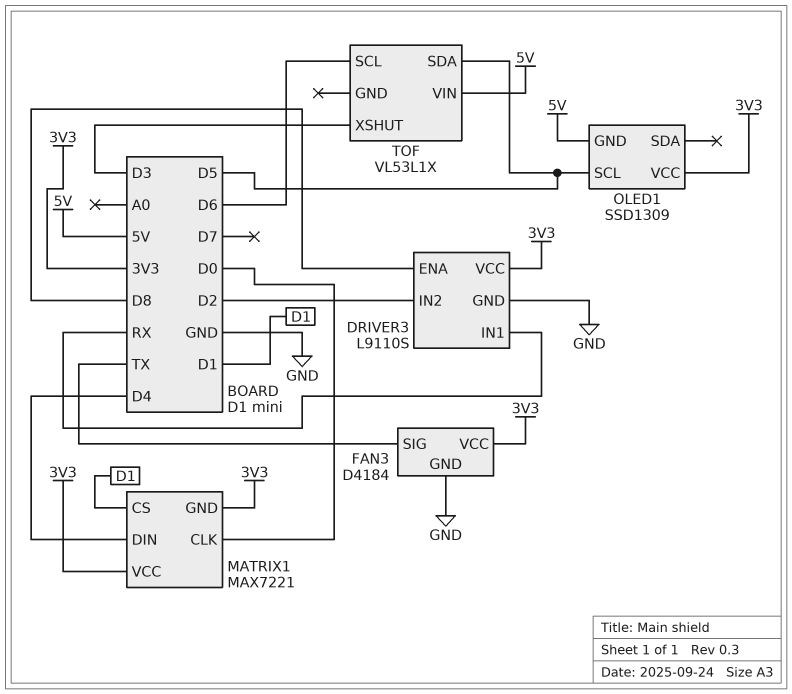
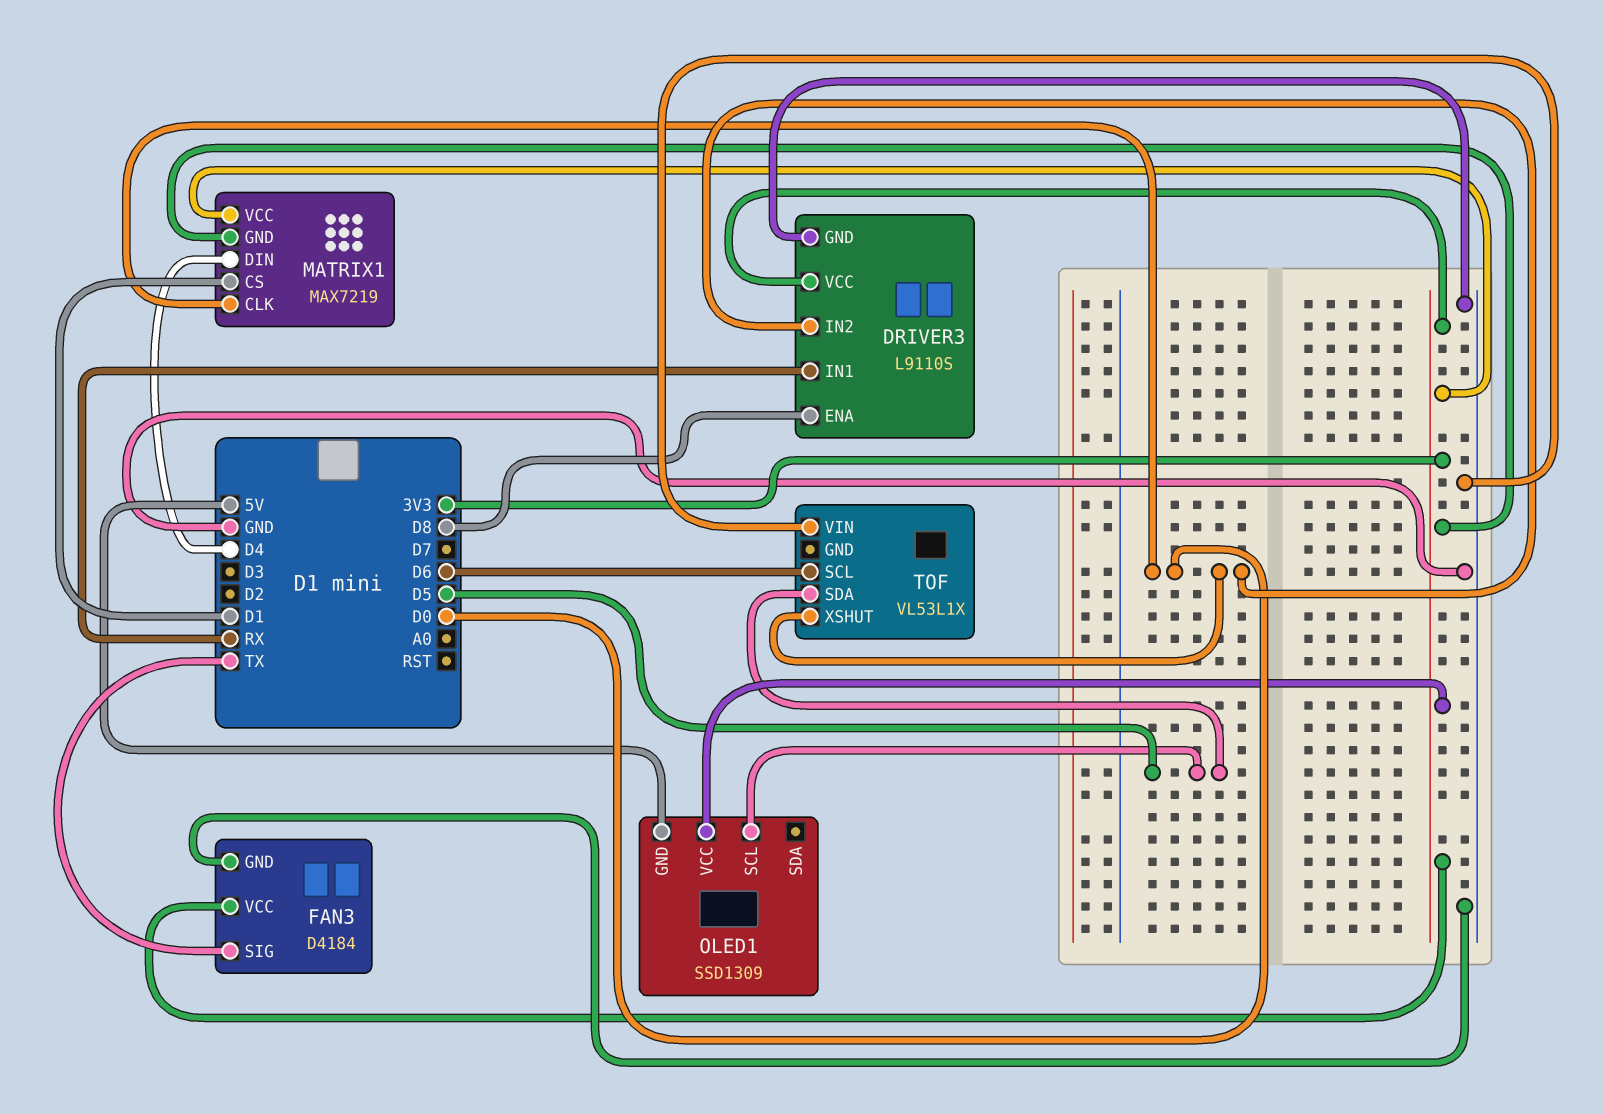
DRIVER3 pin IN2: D2 -> D0
MATRIX1: MAX7221 -> MAX7219
TOF pin VIN: 5V -> GND
TOF pin XSHUT: D3 -> D0

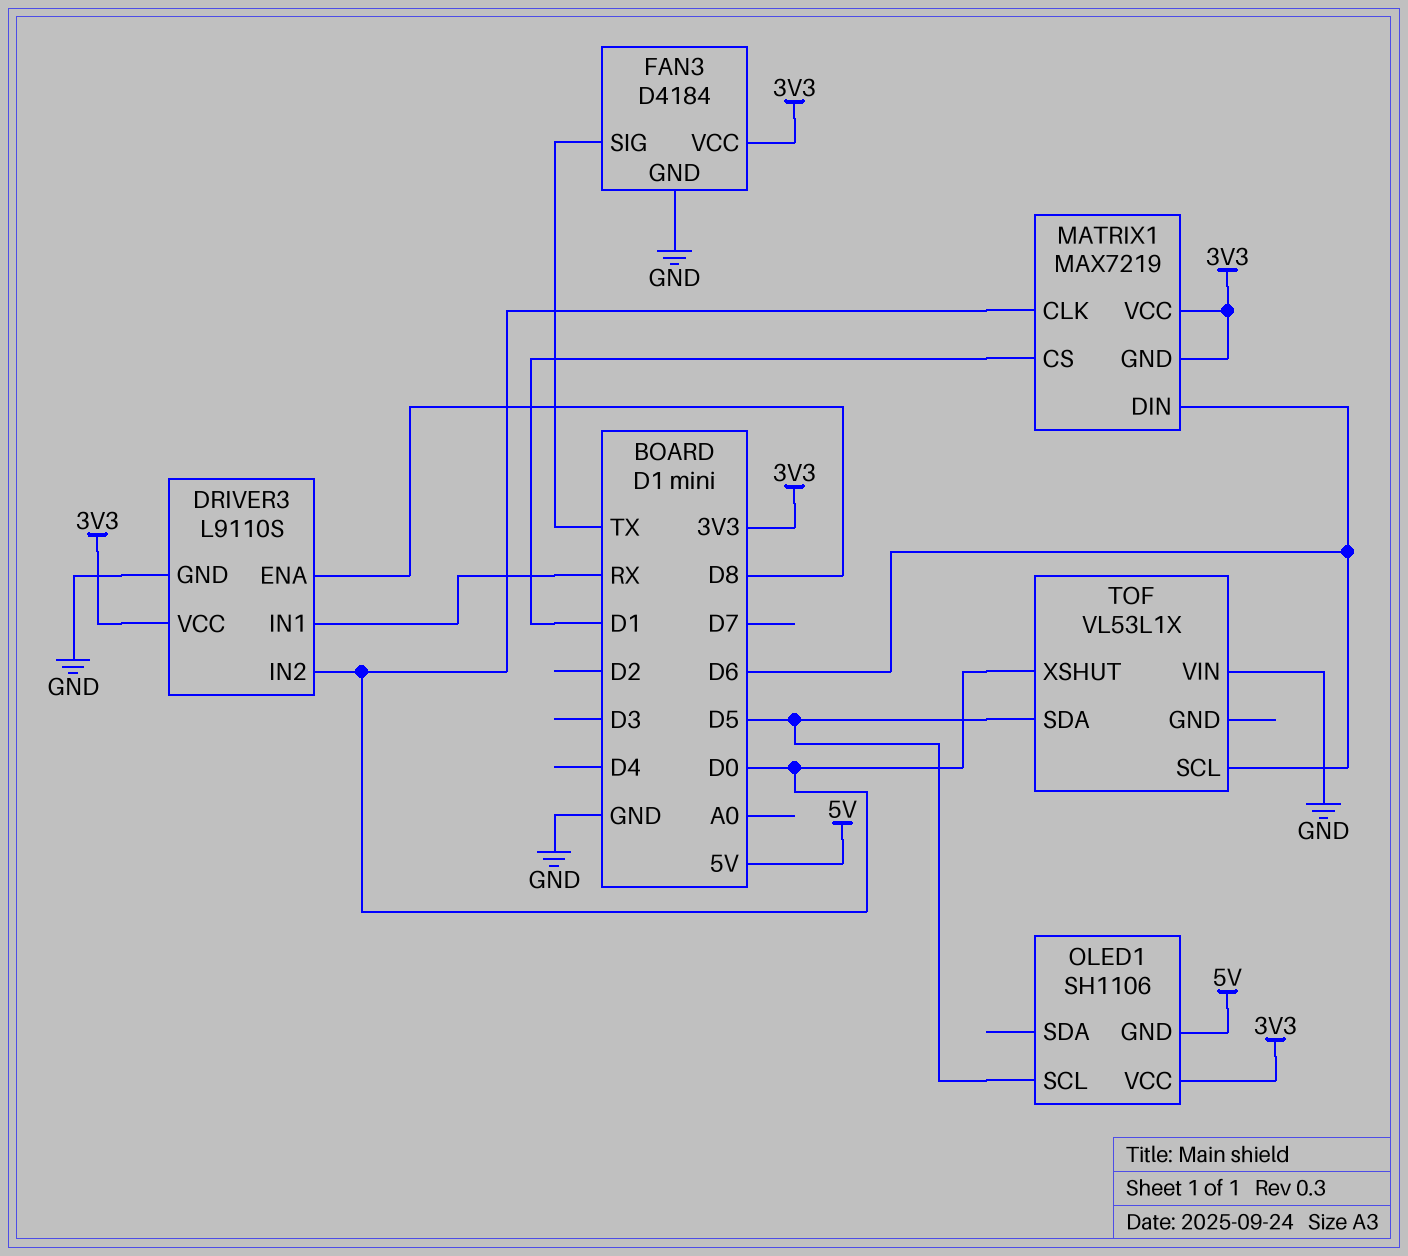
MATRIX1 pin DIN: D4 -> D6
OLED1: SSD1309 -> SH1106

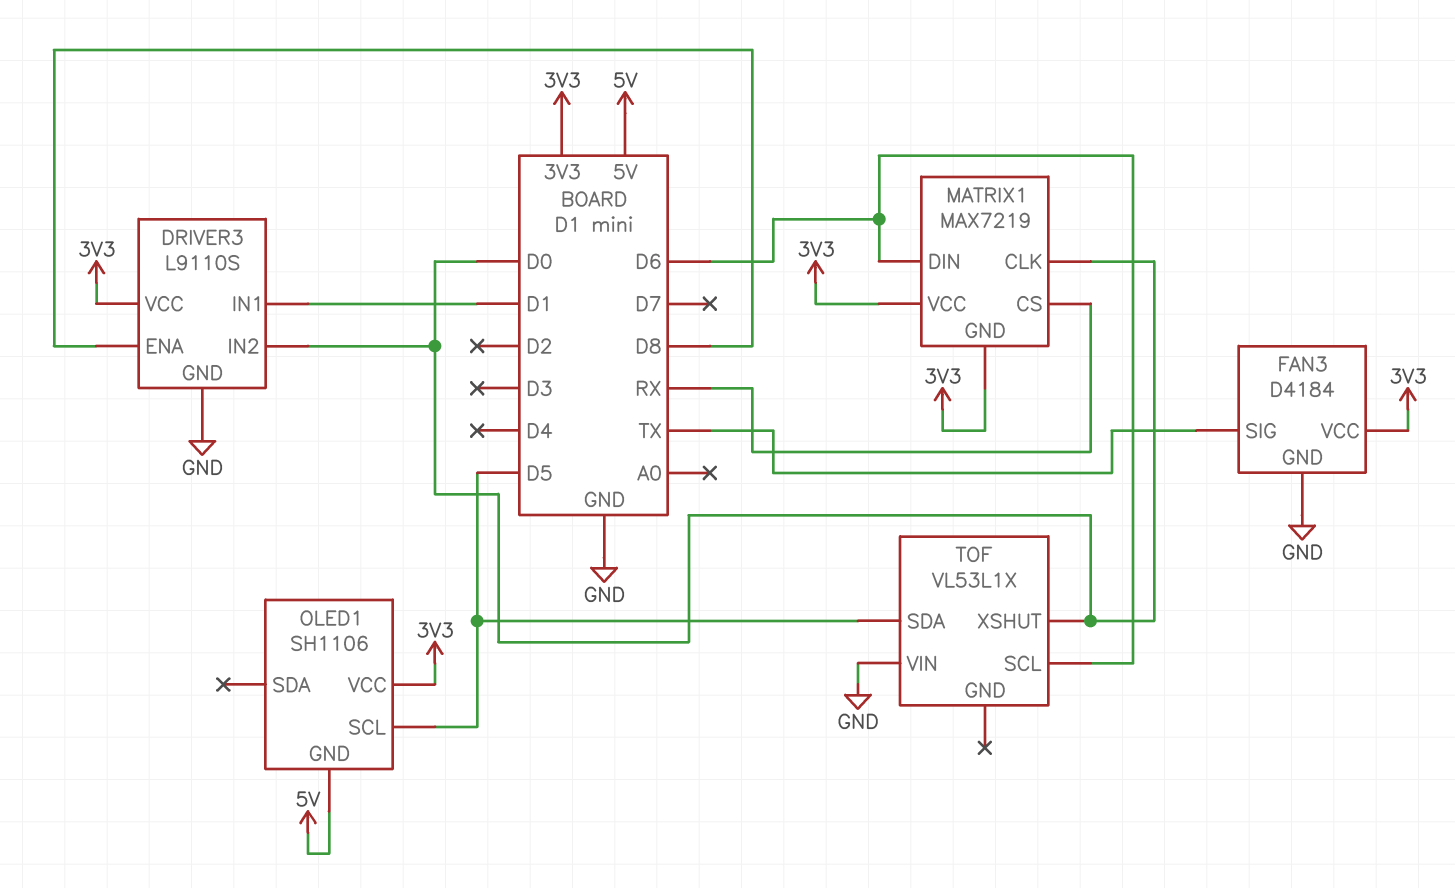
DRIVER3 pin IN1: RX -> D1
MATRIX1 pin CS: D1 -> RX

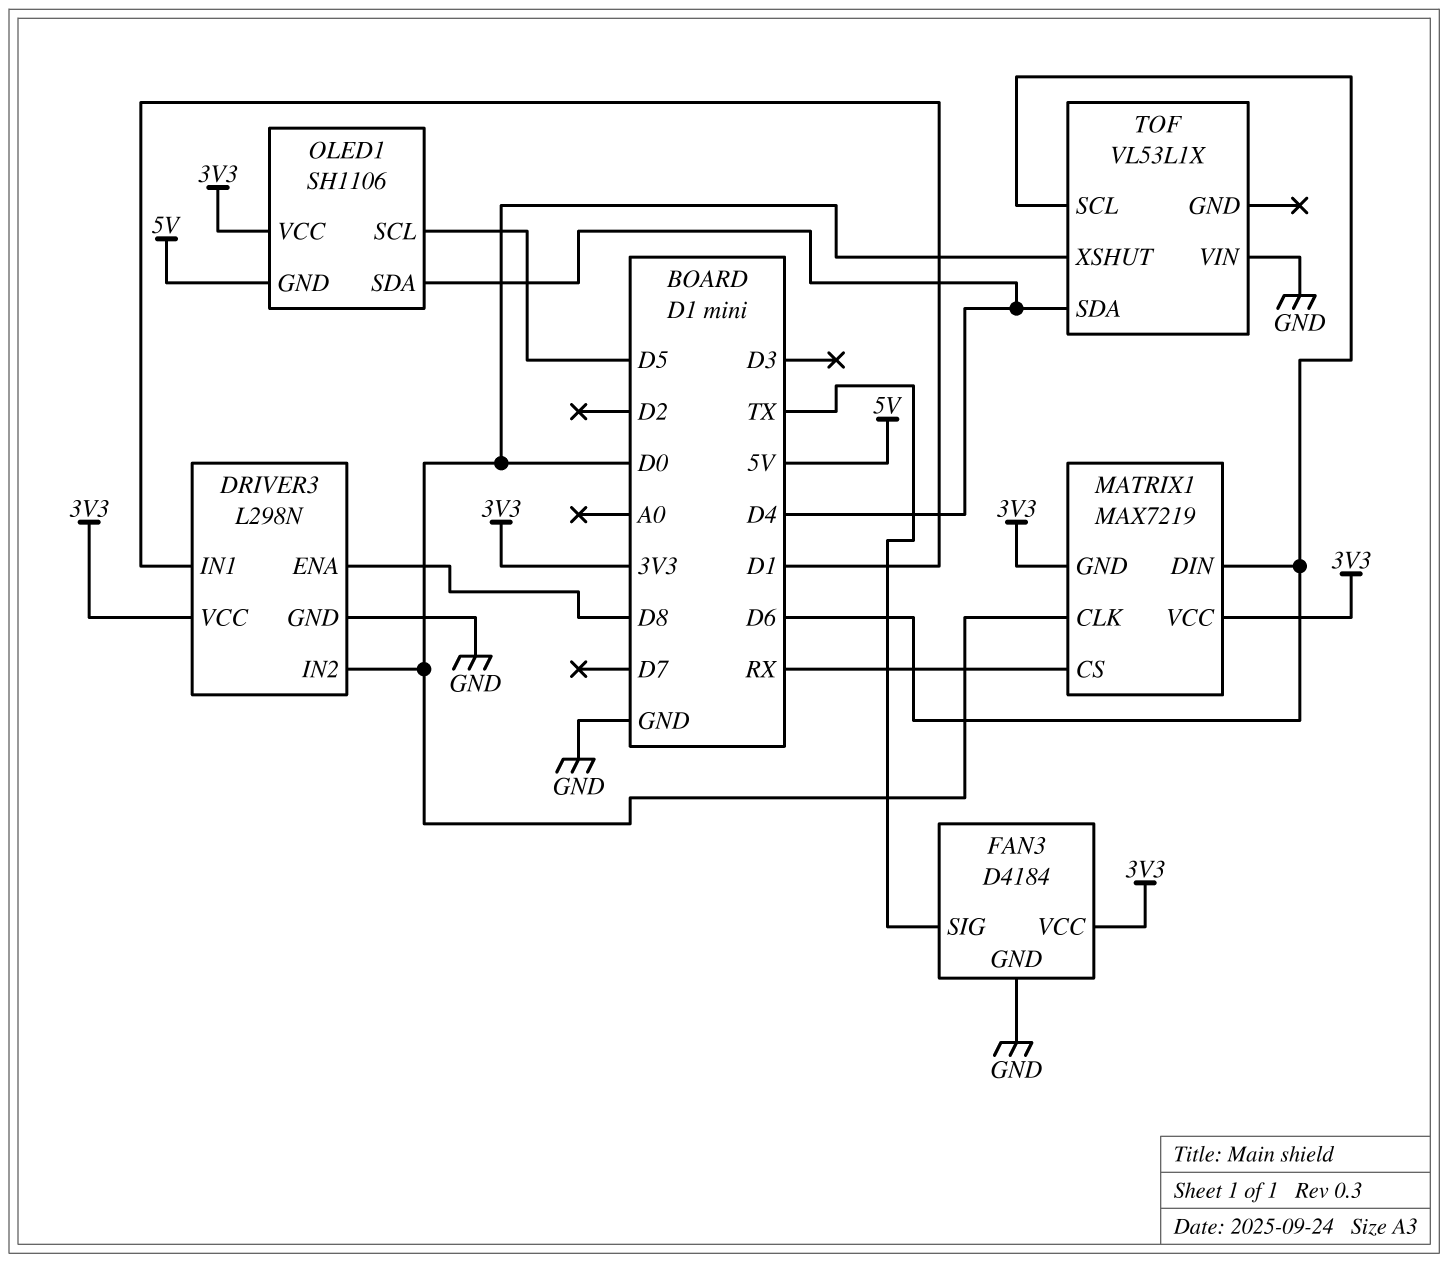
DRIVER3: L9110S -> L298N
OLED1 pin SDA: none -> D4
TOF pin SDA: D5 -> D4

